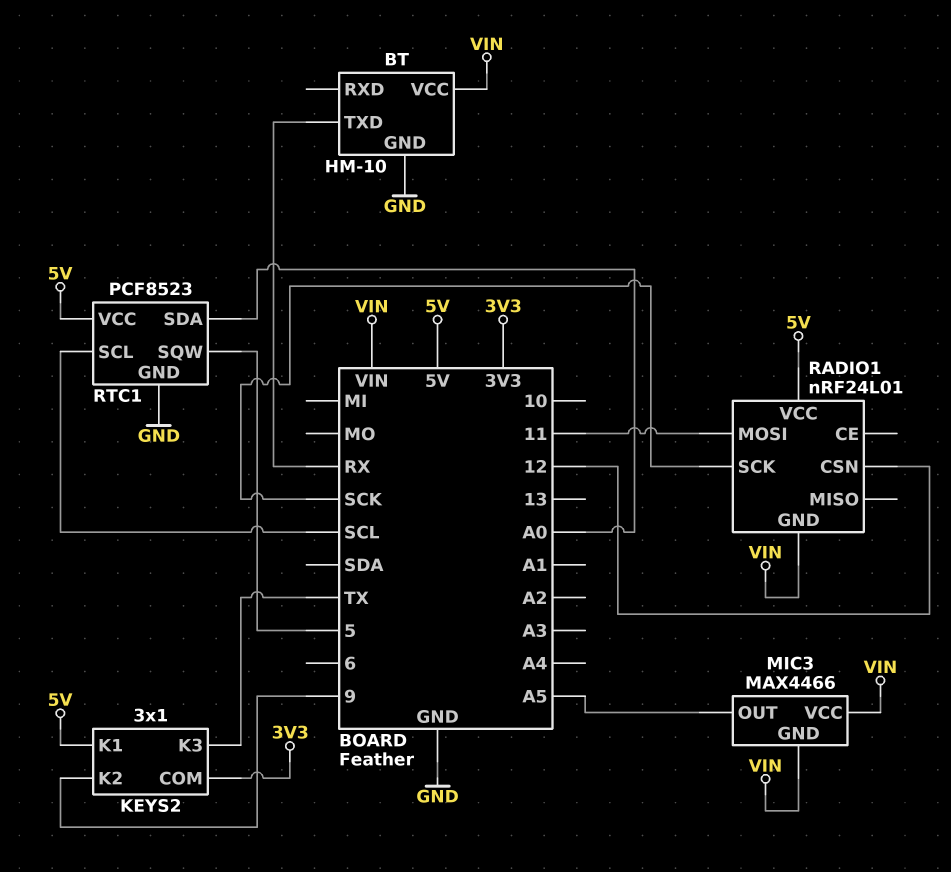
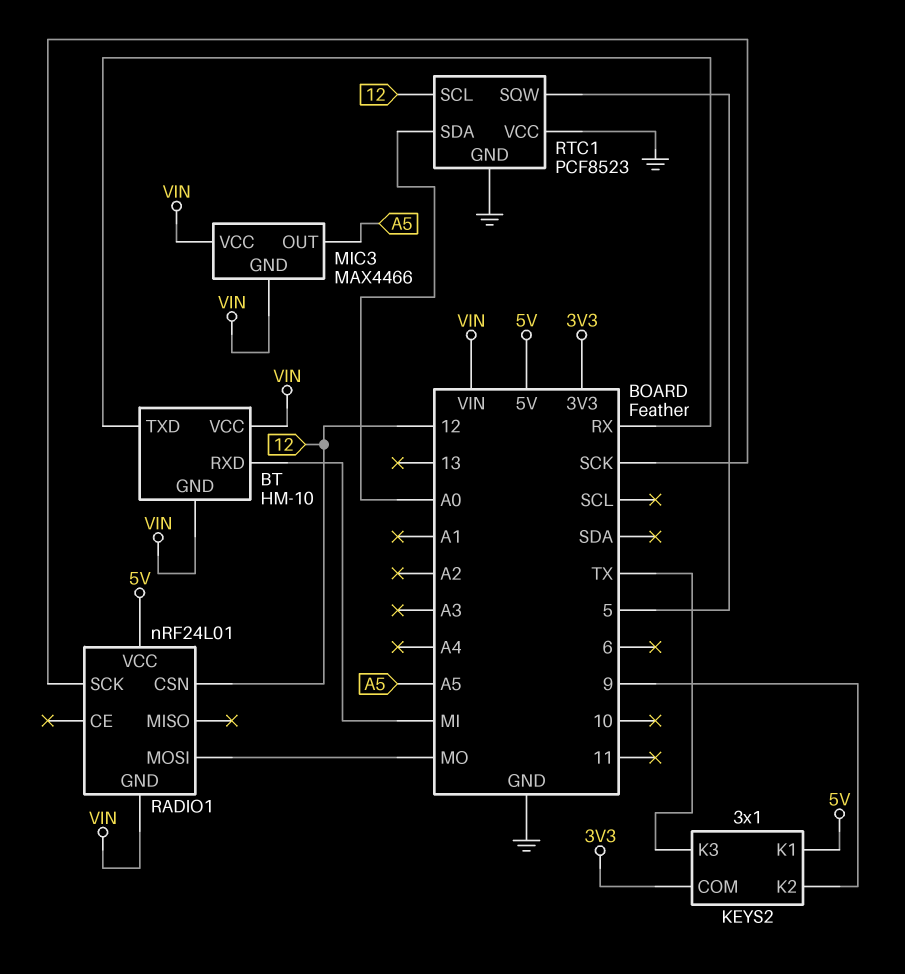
BT pin GND: GND -> VIN
BT pin RXD: none -> MI
RADIO1 pin MOSI: 11 -> MO
RTC1 pin SCL: SCL -> 12
RTC1 pin VCC: 5V -> GND

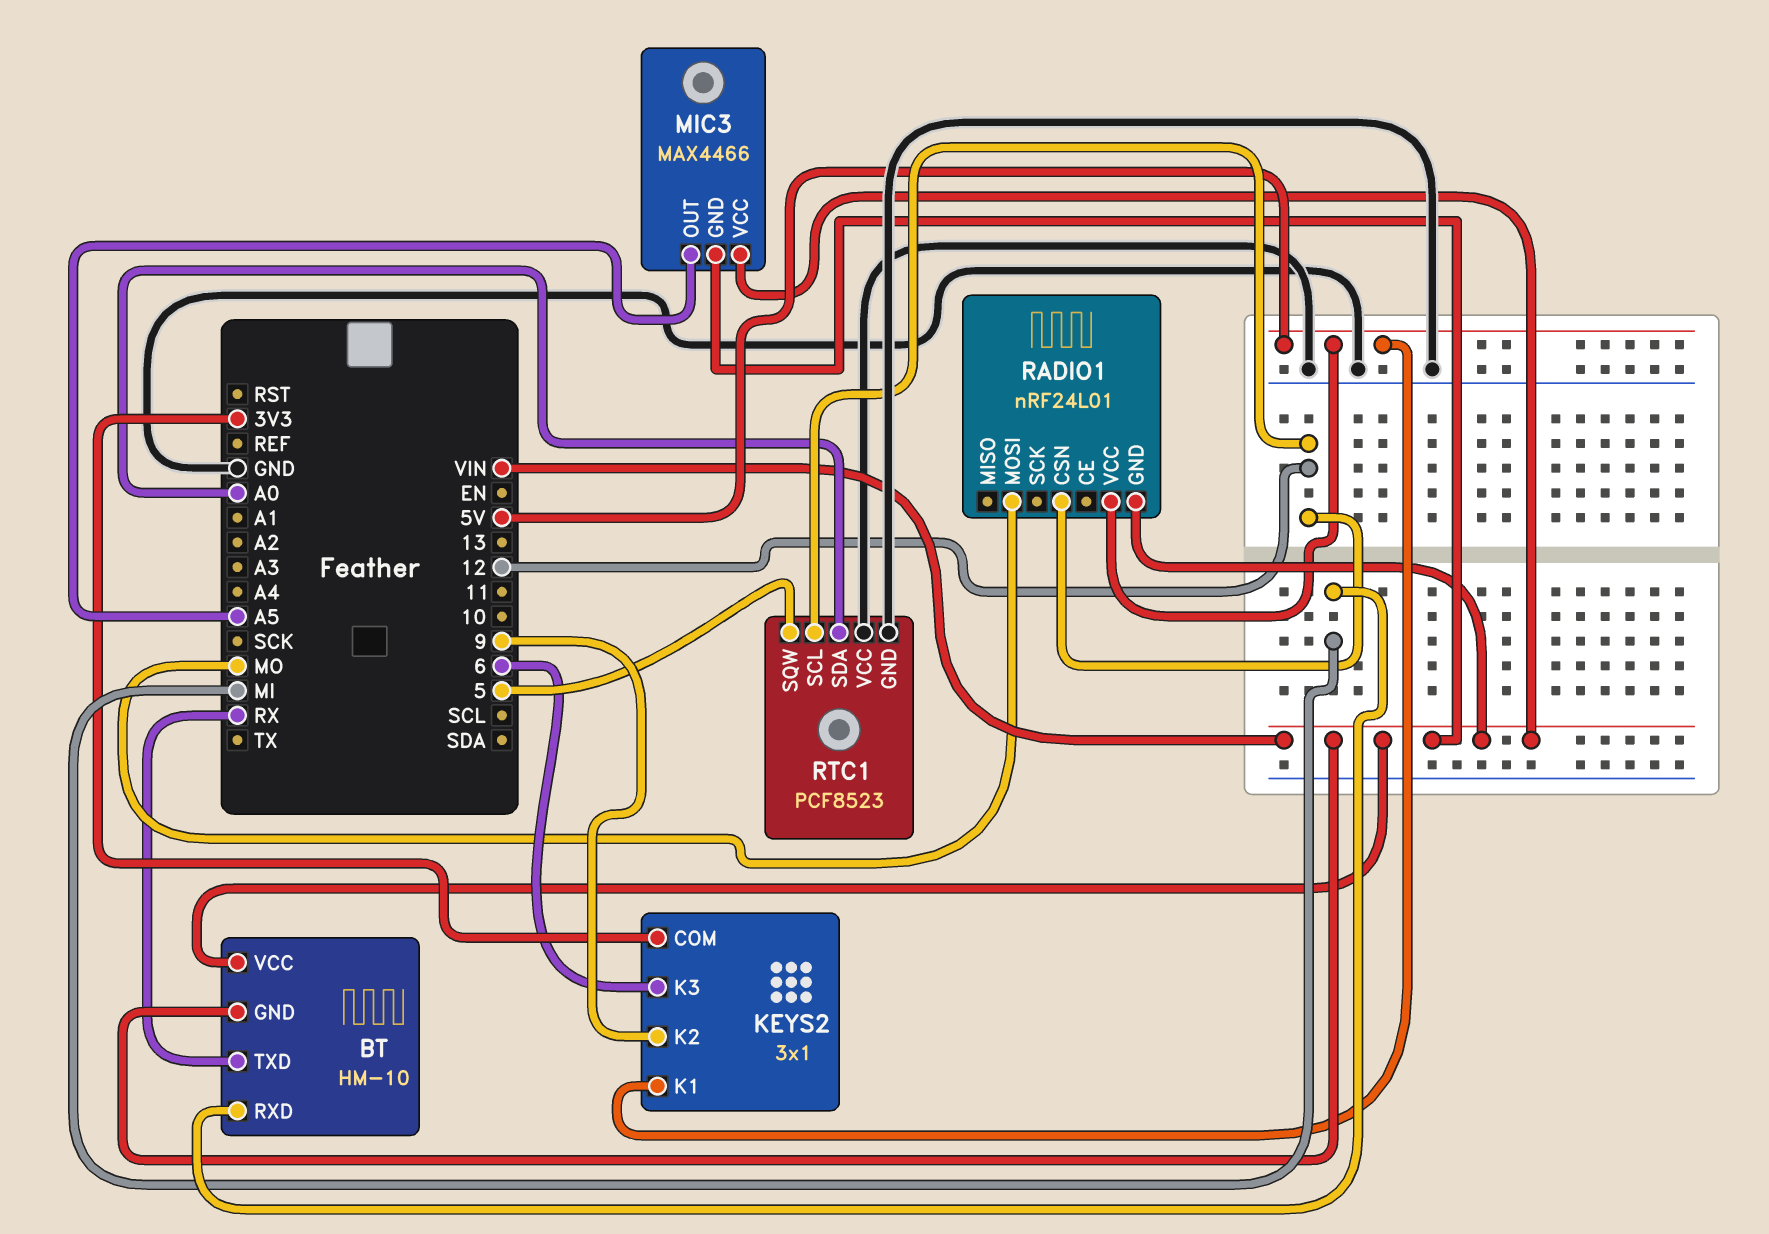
KEYS2 pin K3: TX -> 6
RADIO1 pin SCK: SCK -> none

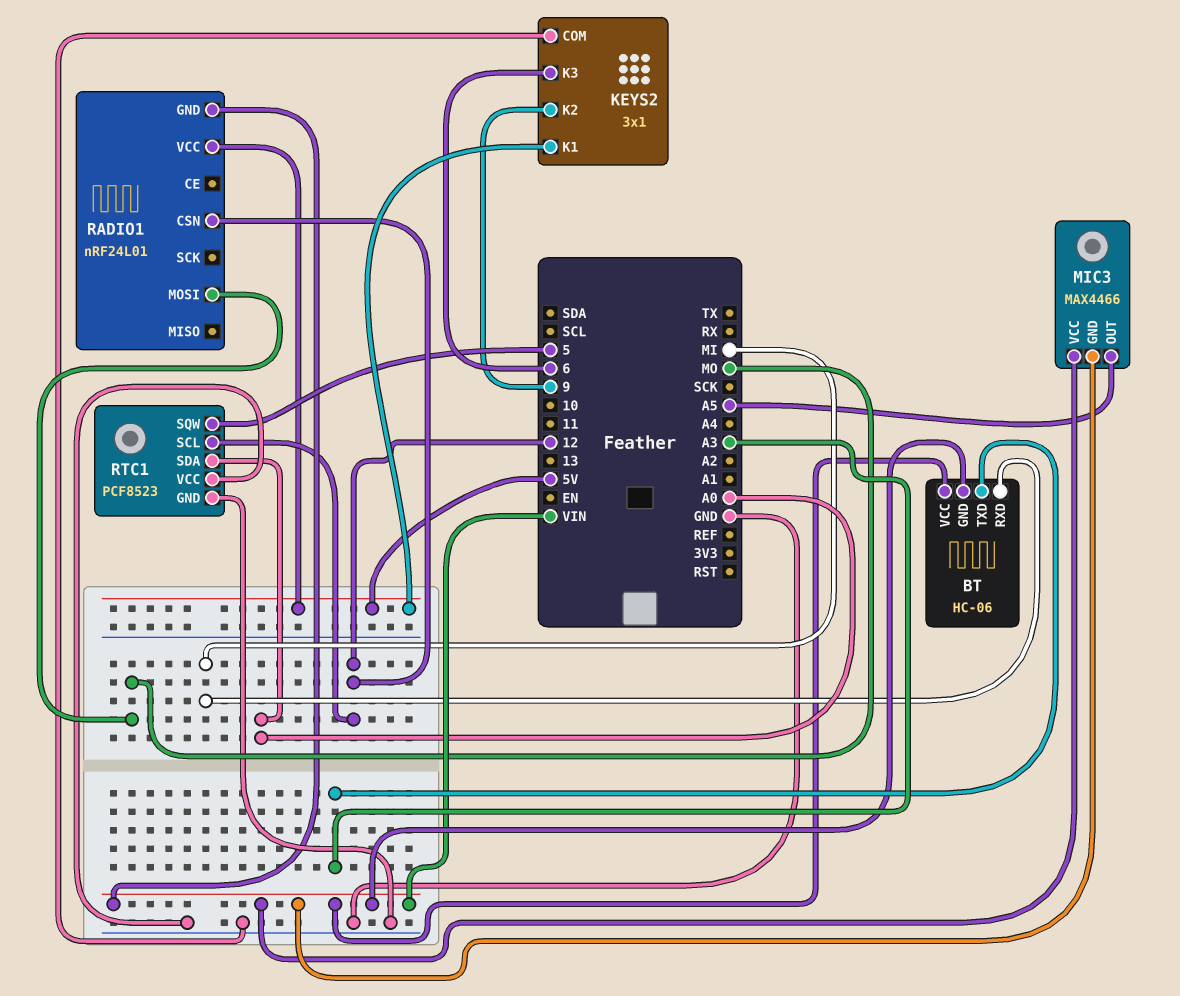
BT: HM-10 -> HC-06
BT pin TXD: RX -> A3
KEYS2 pin COM: 3V3 -> GND

